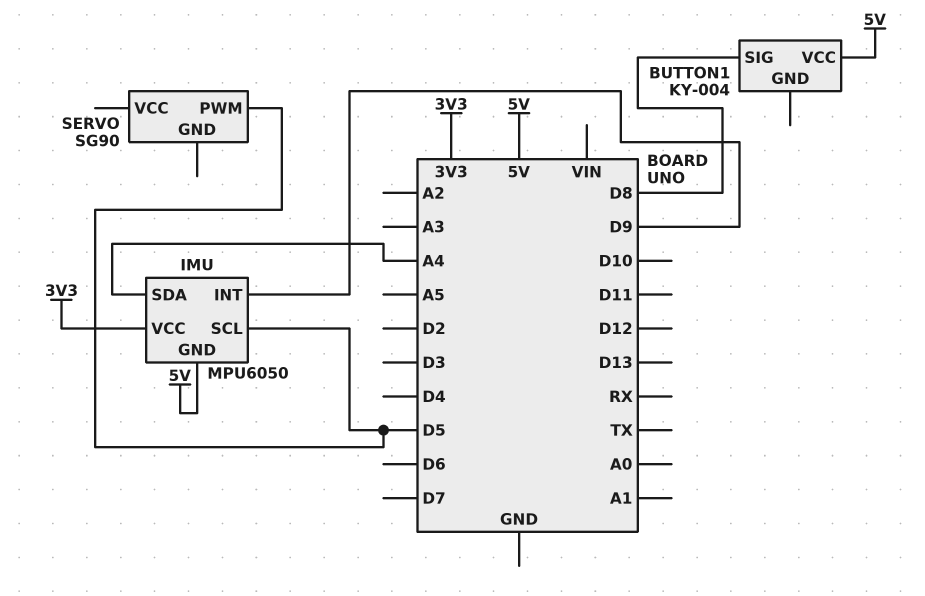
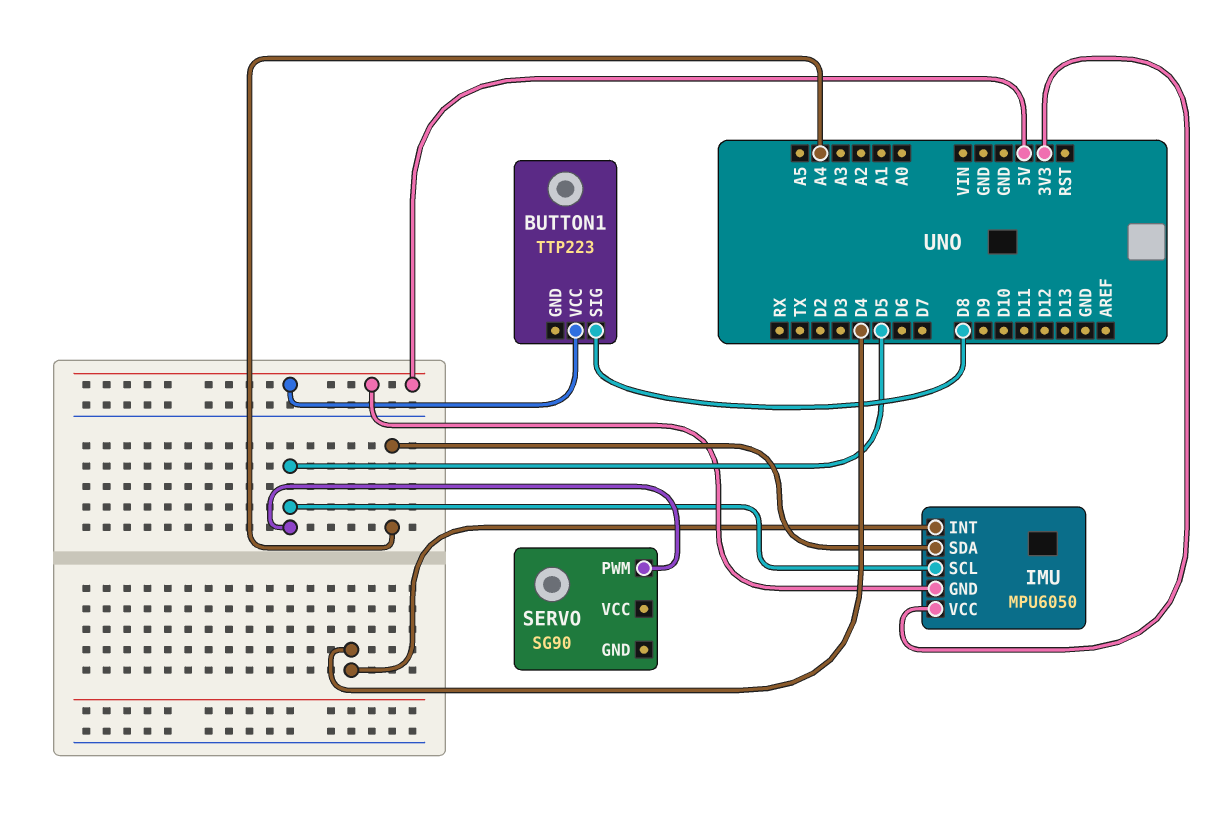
BUTTON1: KY-004 -> TTP223
IMU pin INT: D9 -> D4

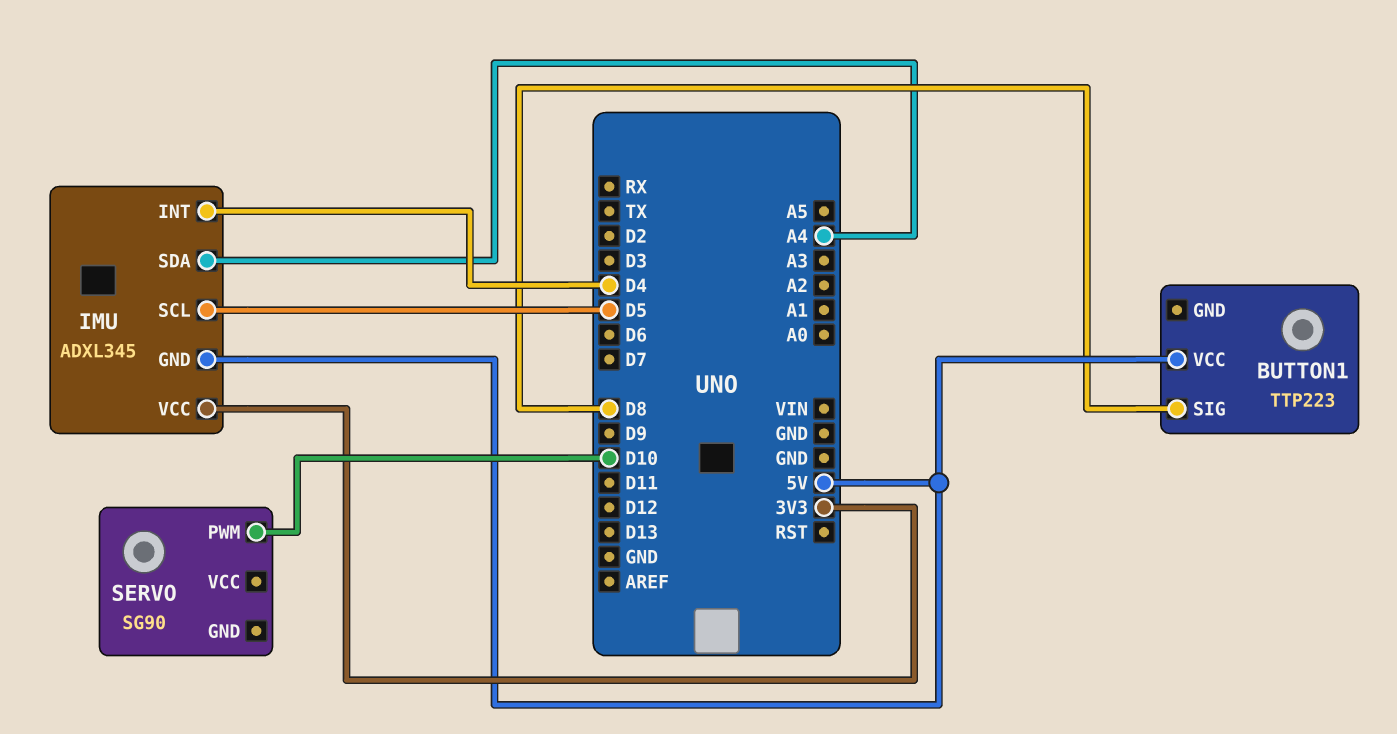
IMU: MPU6050 -> ADXL345
SERVO pin PWM: D5 -> D10

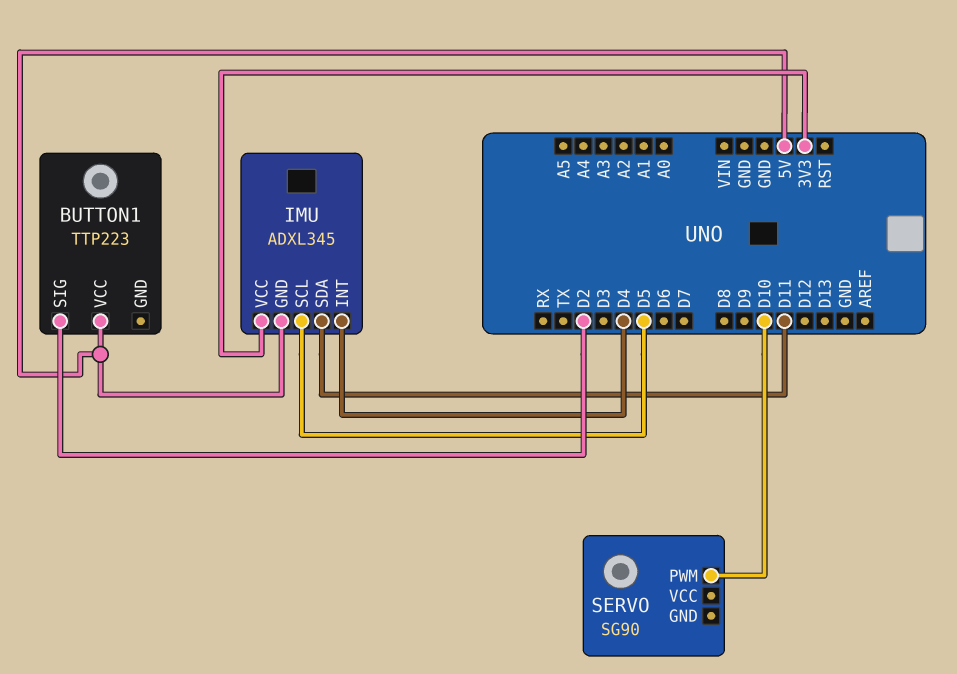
BUTTON1 pin SIG: D8 -> D2
IMU pin SDA: A4 -> D11

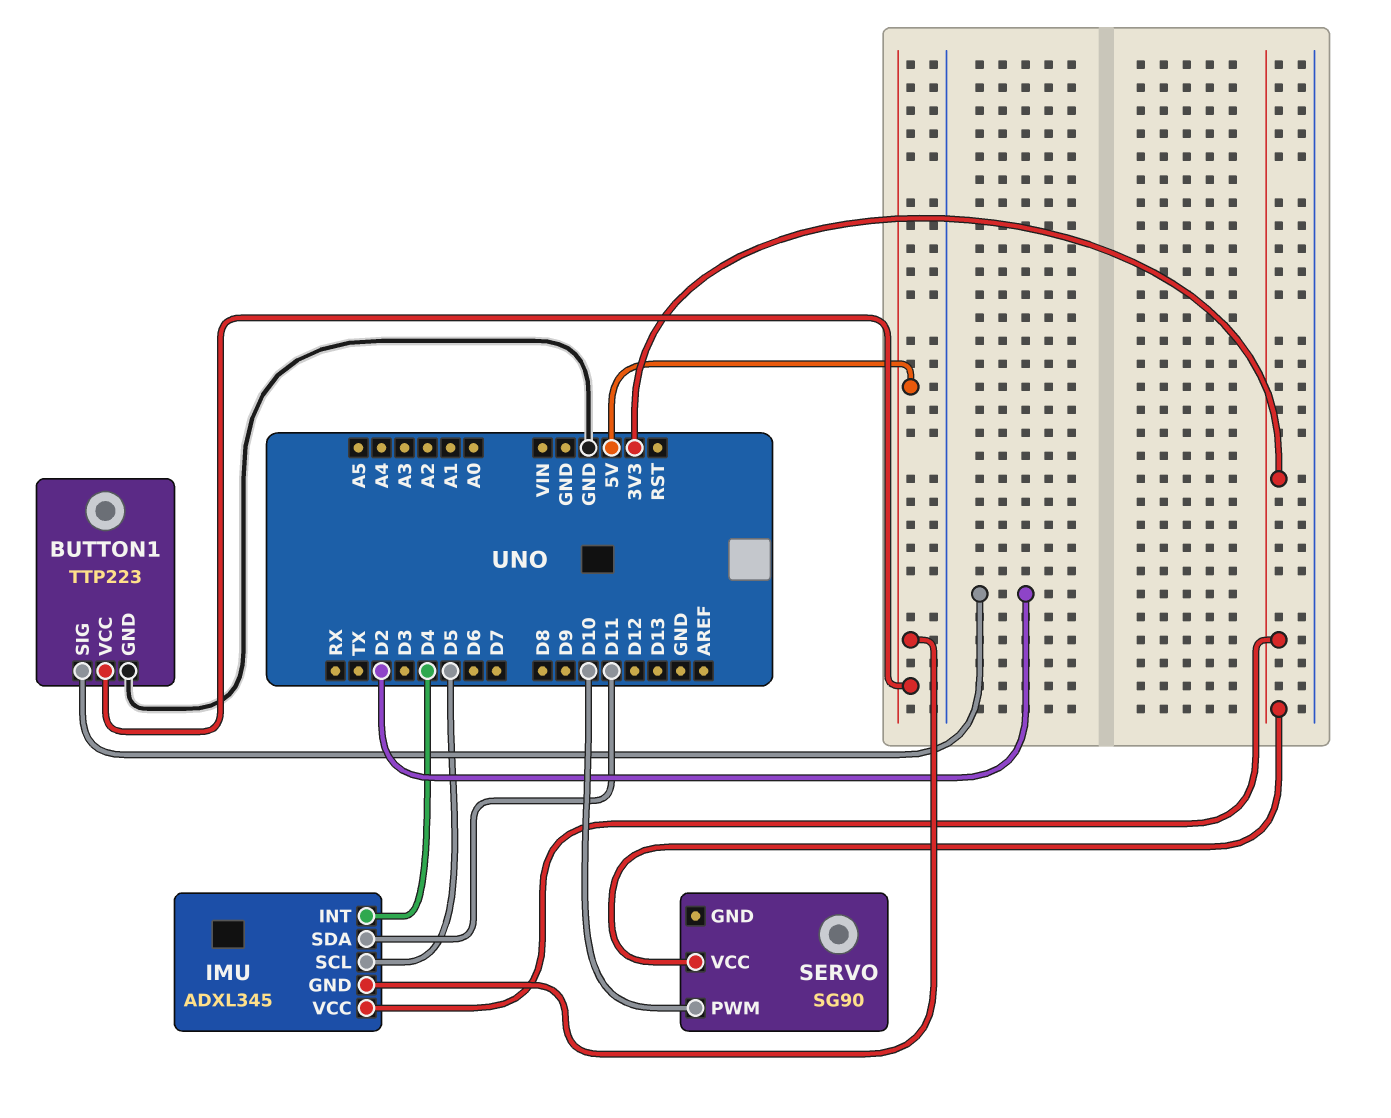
BUTTON1 pin GND: none -> GND
SERVO pin VCC: none -> 3V3

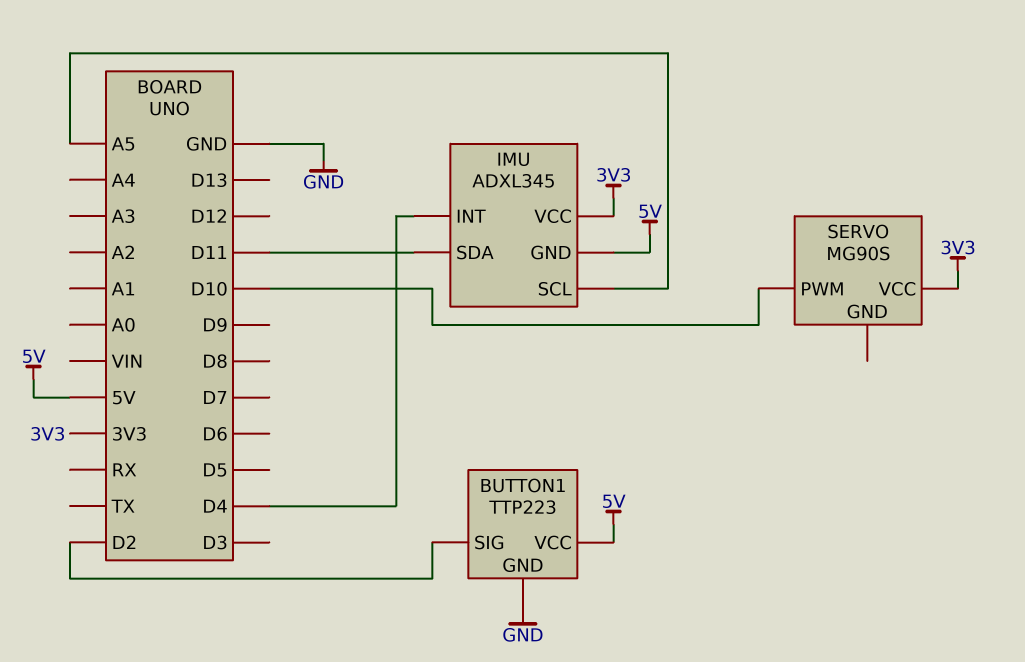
IMU pin SCL: D5 -> A5
SERVO: SG90 -> MG90S

